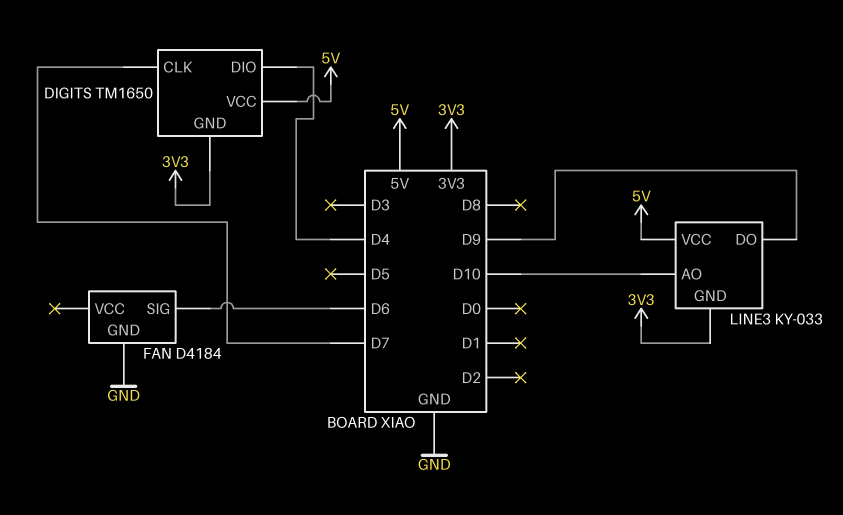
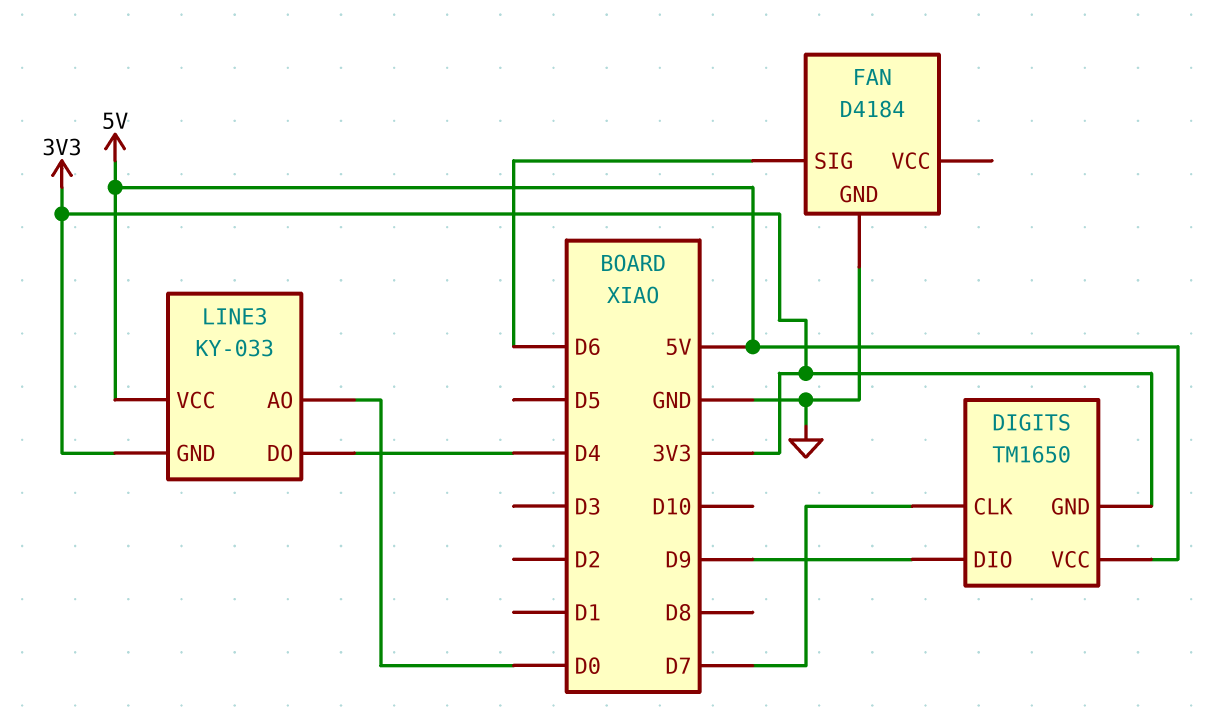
DIGITS pin DIO: D4 -> D9
LINE3 pin AO: D10 -> D0
LINE3 pin DO: D9 -> D4

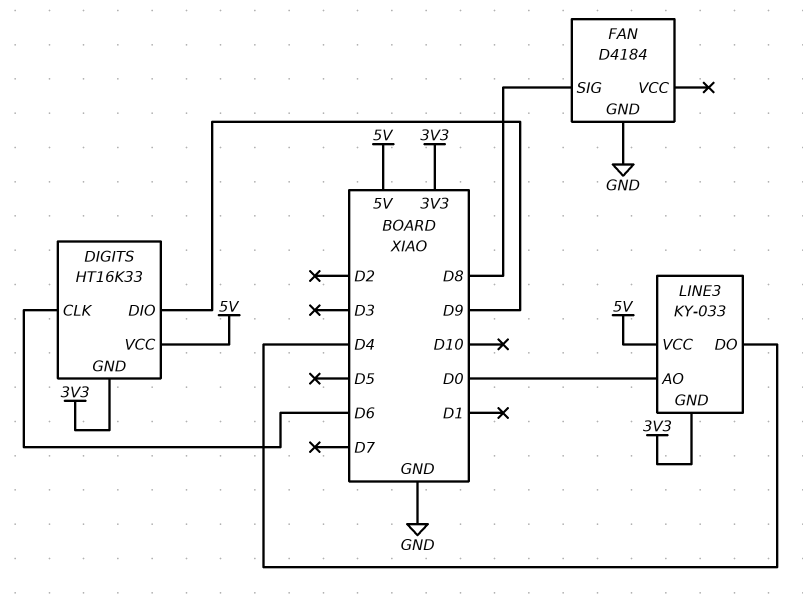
DIGITS: TM1650 -> HT16K33
DIGITS pin CLK: D7 -> D6
FAN pin SIG: D6 -> D8

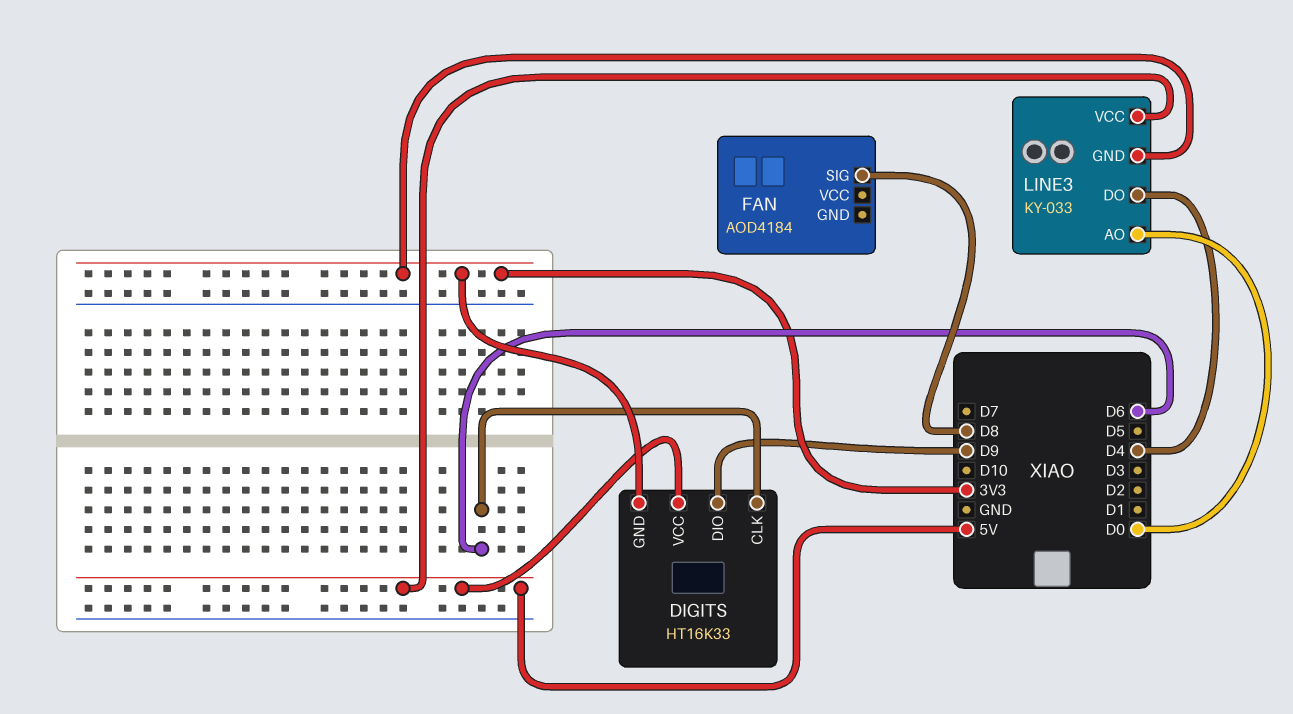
FAN: D4184 -> AOD4184
FAN pin GND: GND -> none

